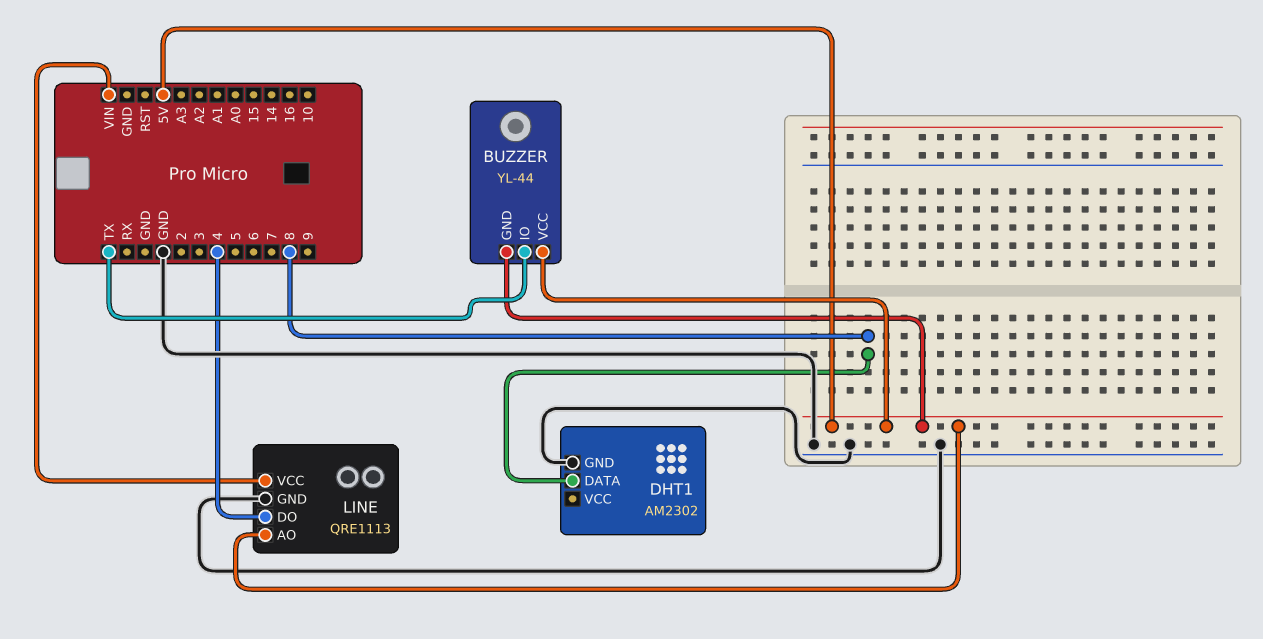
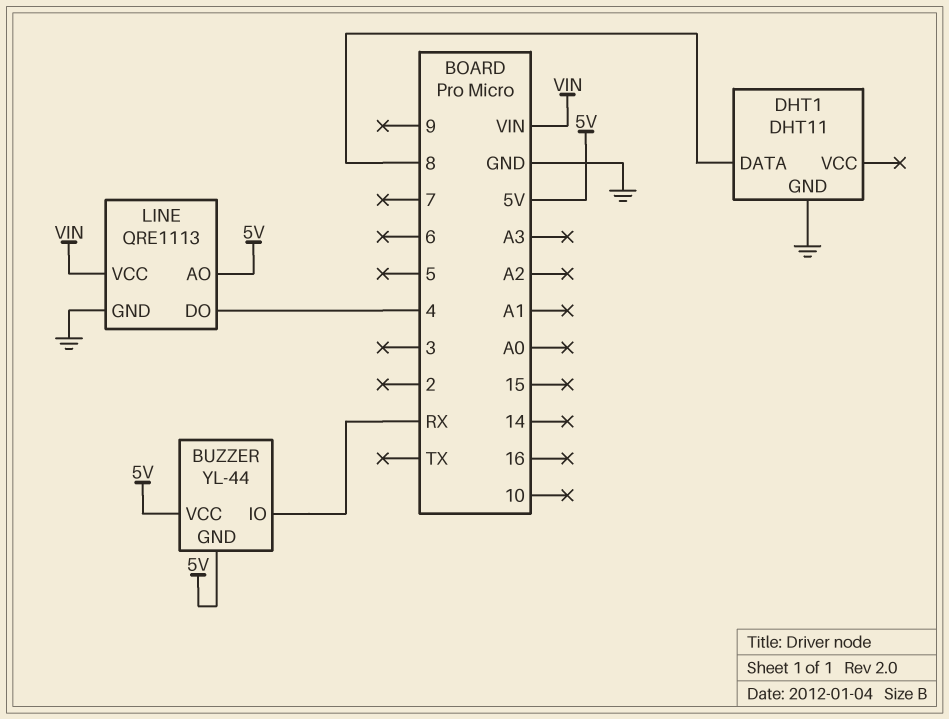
BUZZER pin IO: TX -> RX
DHT1: AM2302 -> DHT11

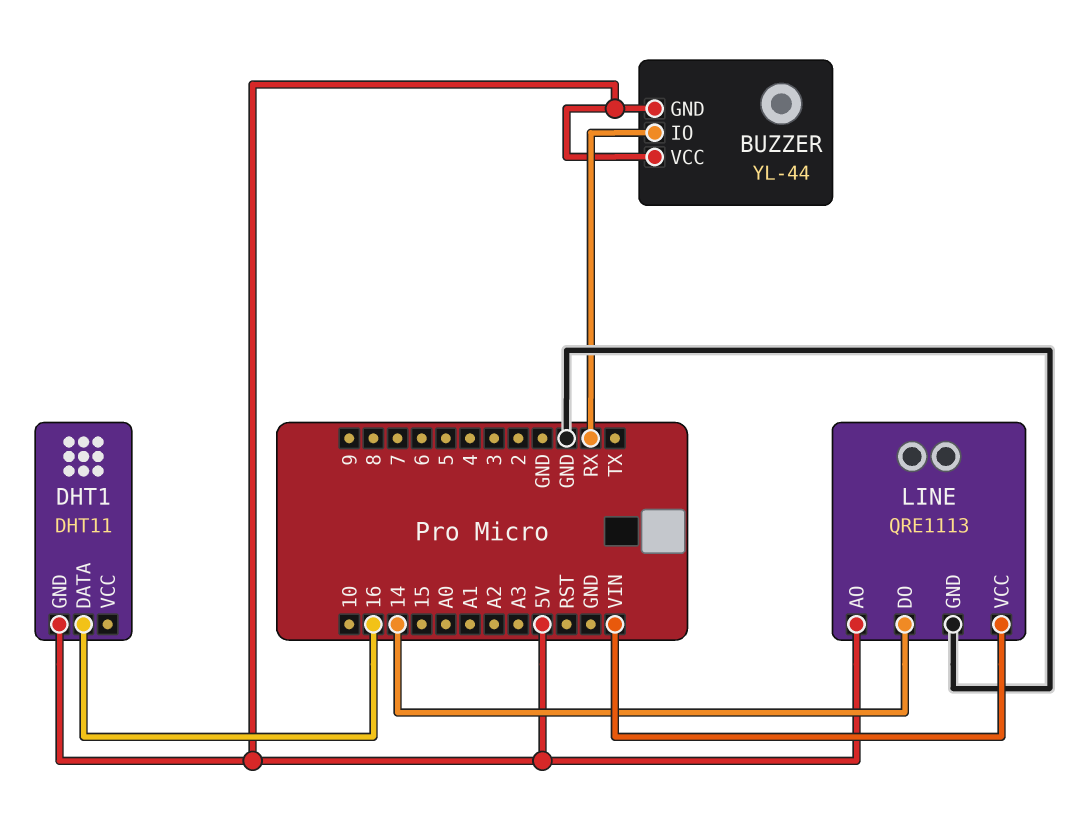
DHT1 pin DATA: 8 -> 16
DHT1 pin GND: GND -> 5V
LINE pin DO: 4 -> 14

